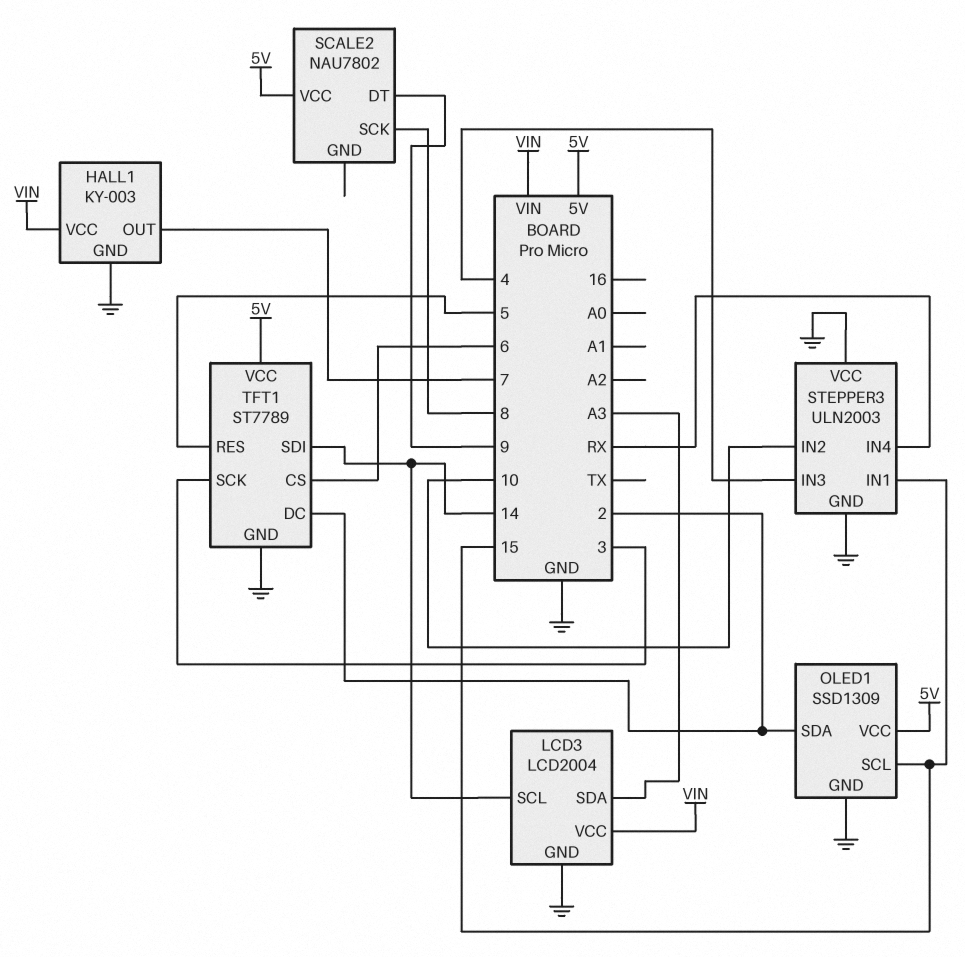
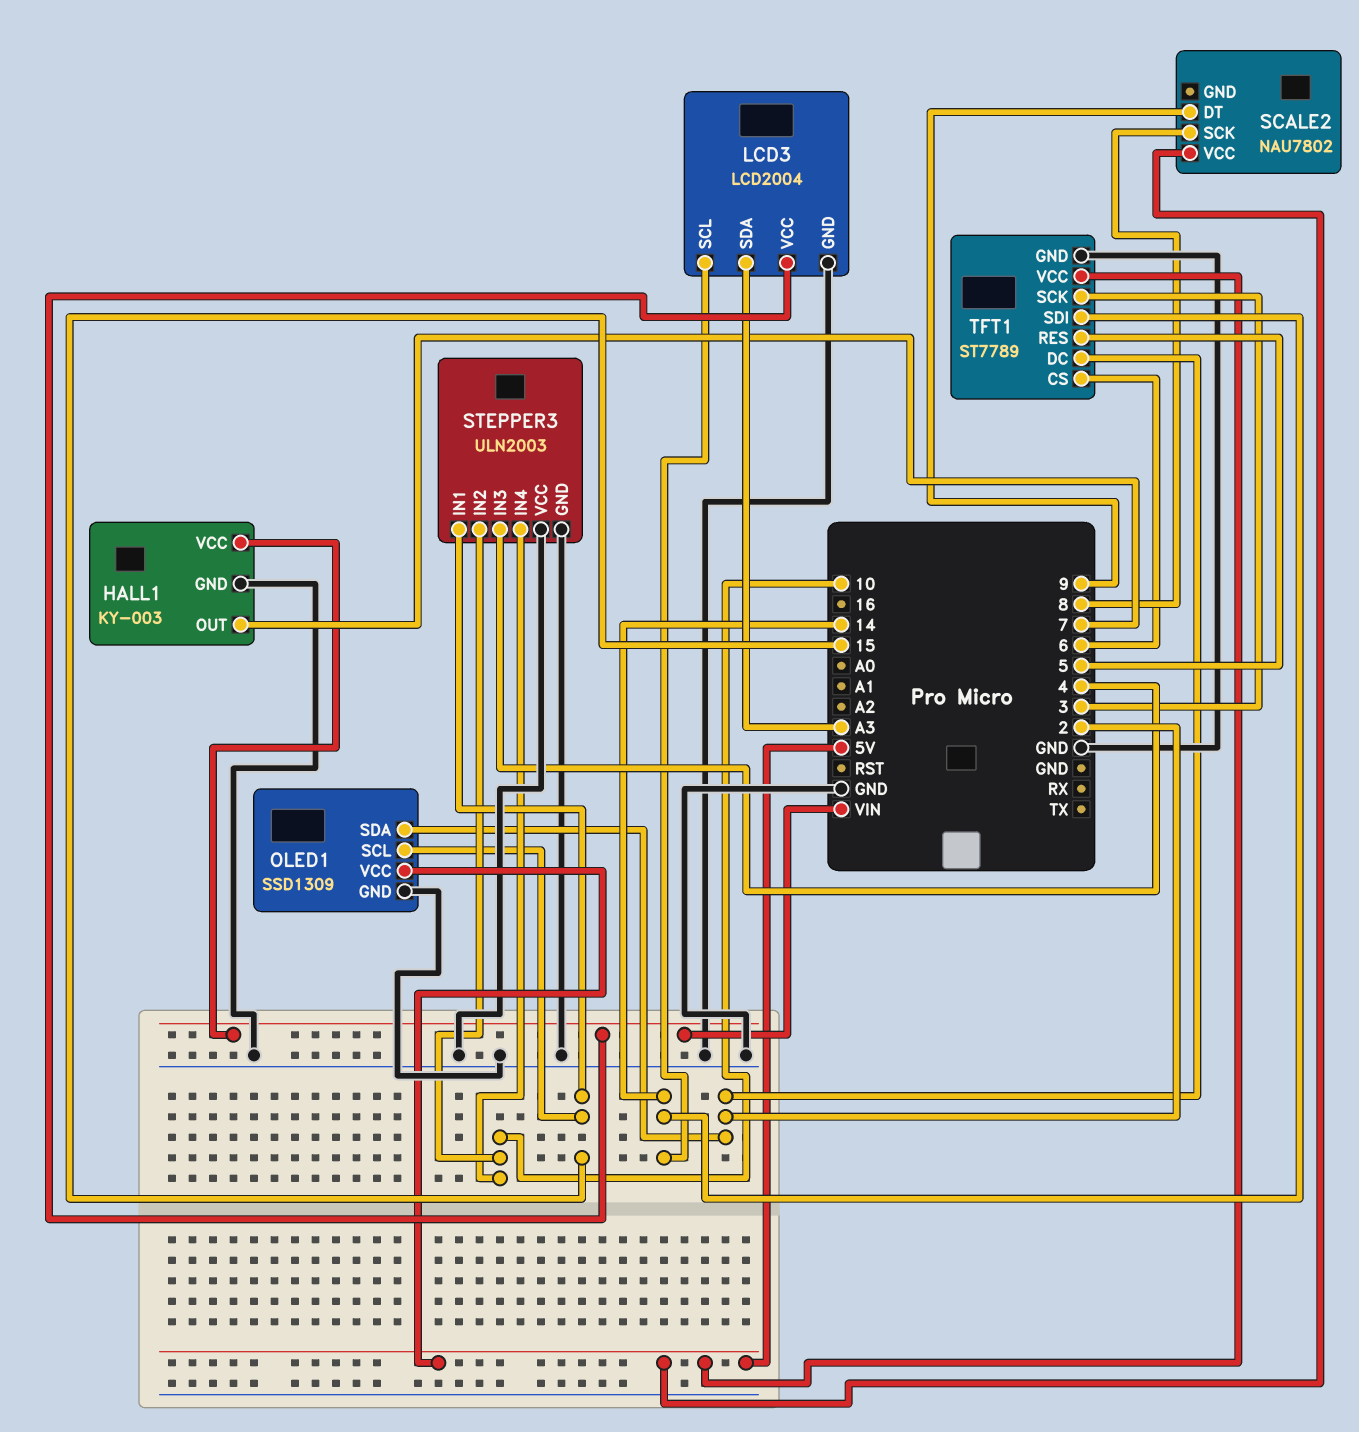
STEPPER3 pin IN4: RX -> 10

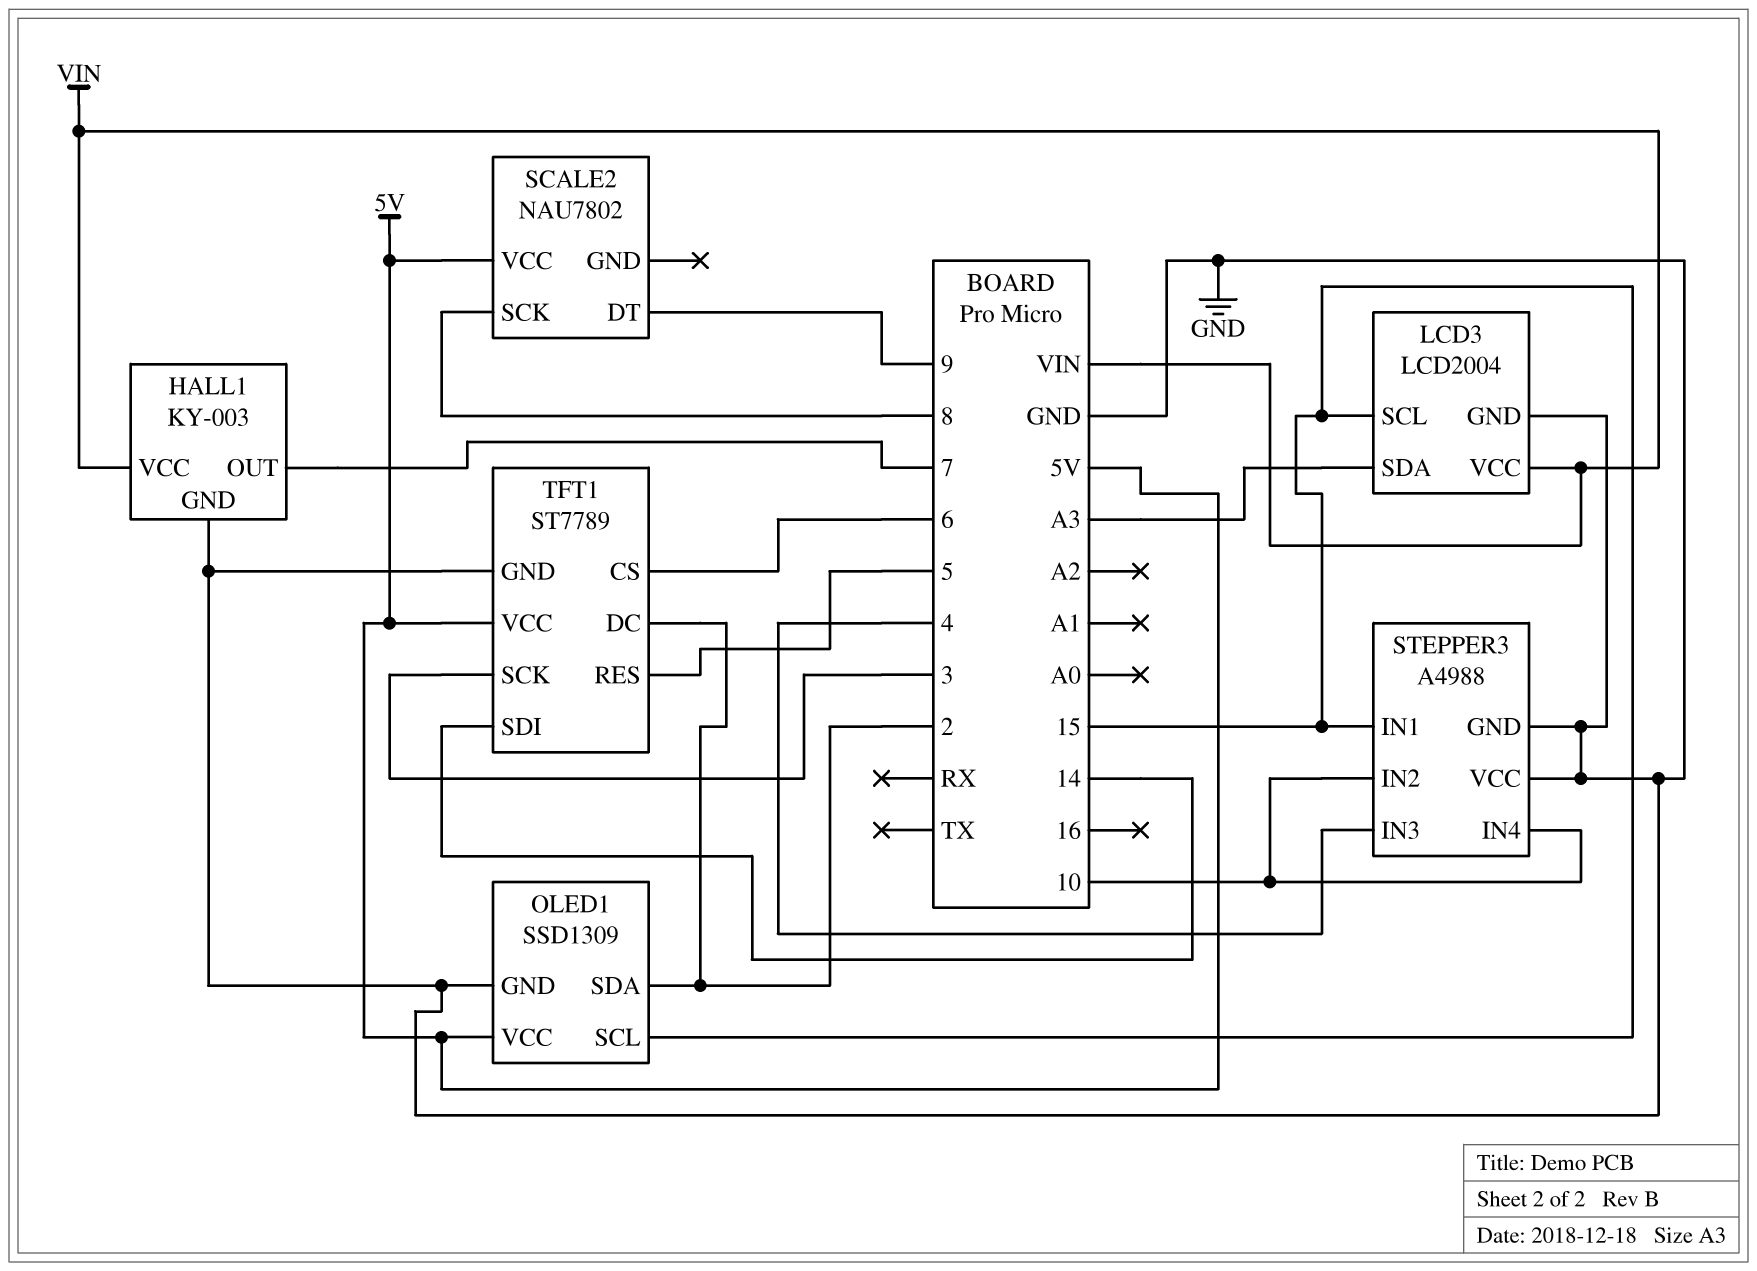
LCD3 pin SCL: 14 -> 15
STEPPER3: ULN2003 -> A4988

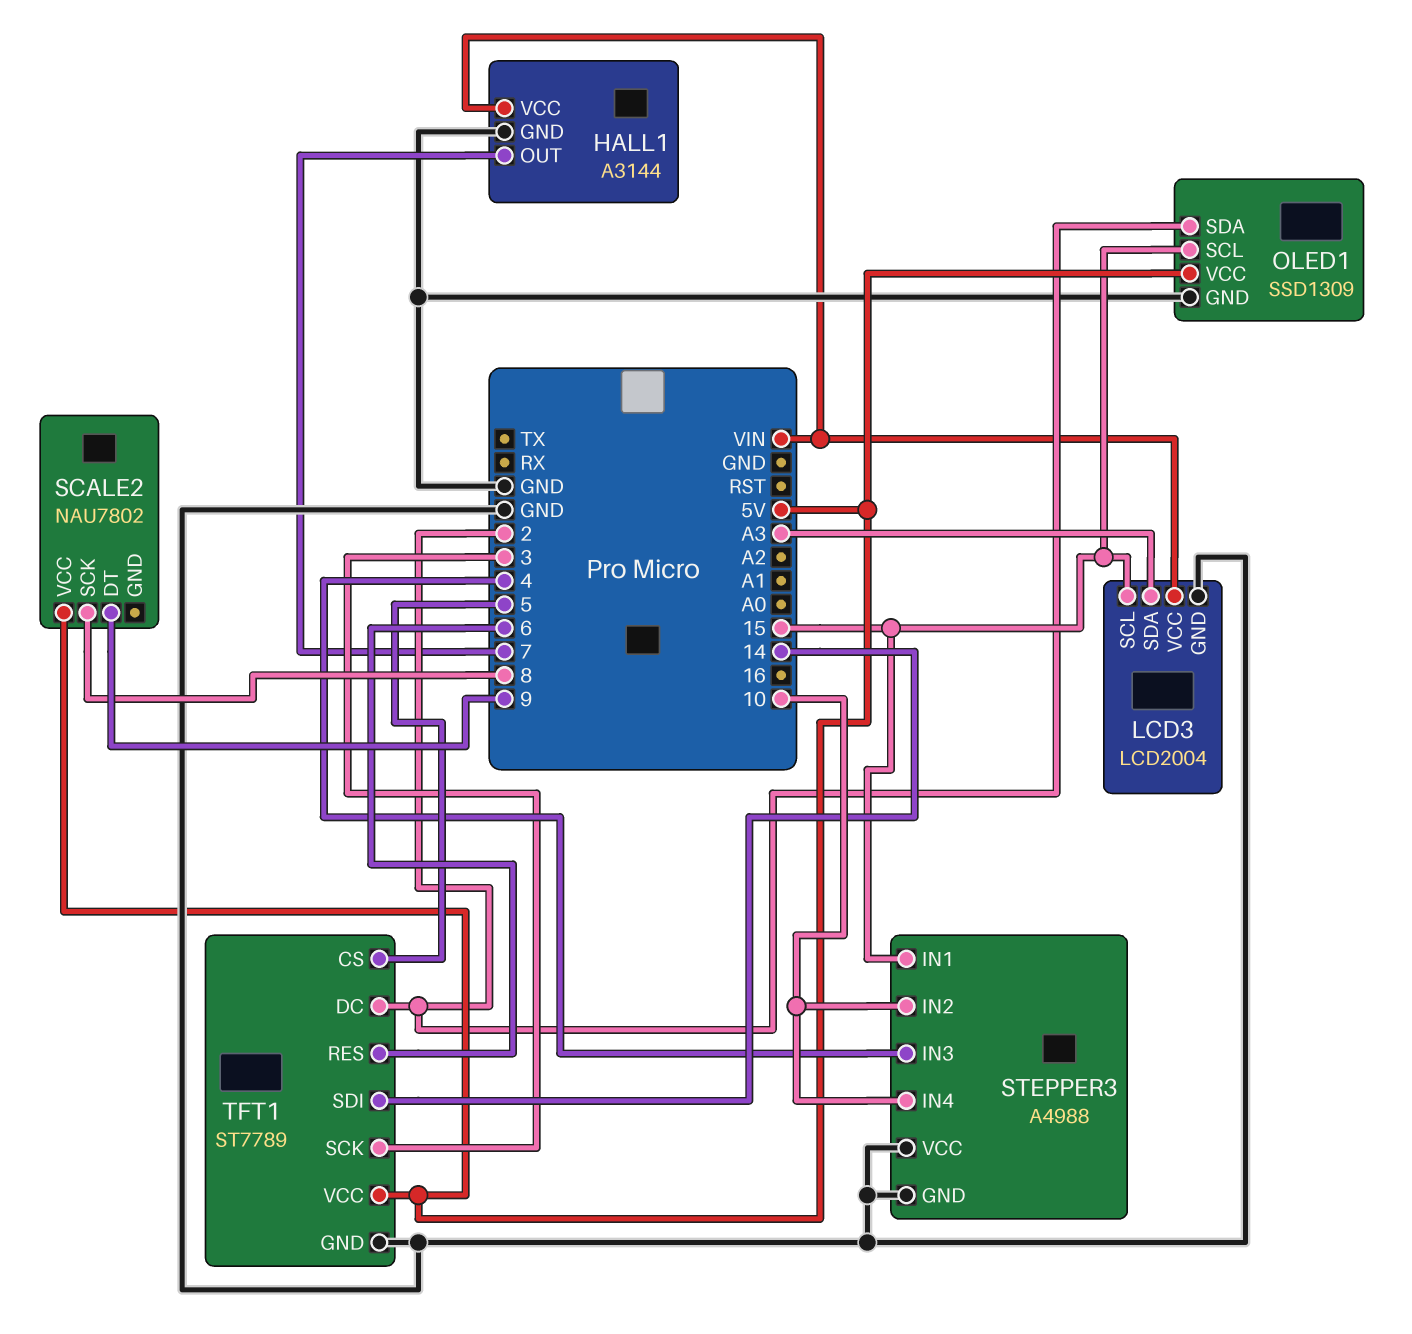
HALL1: KY-003 -> A3144
TFT1 pin CS: 6 -> 5
TFT1 pin RES: 5 -> 6

